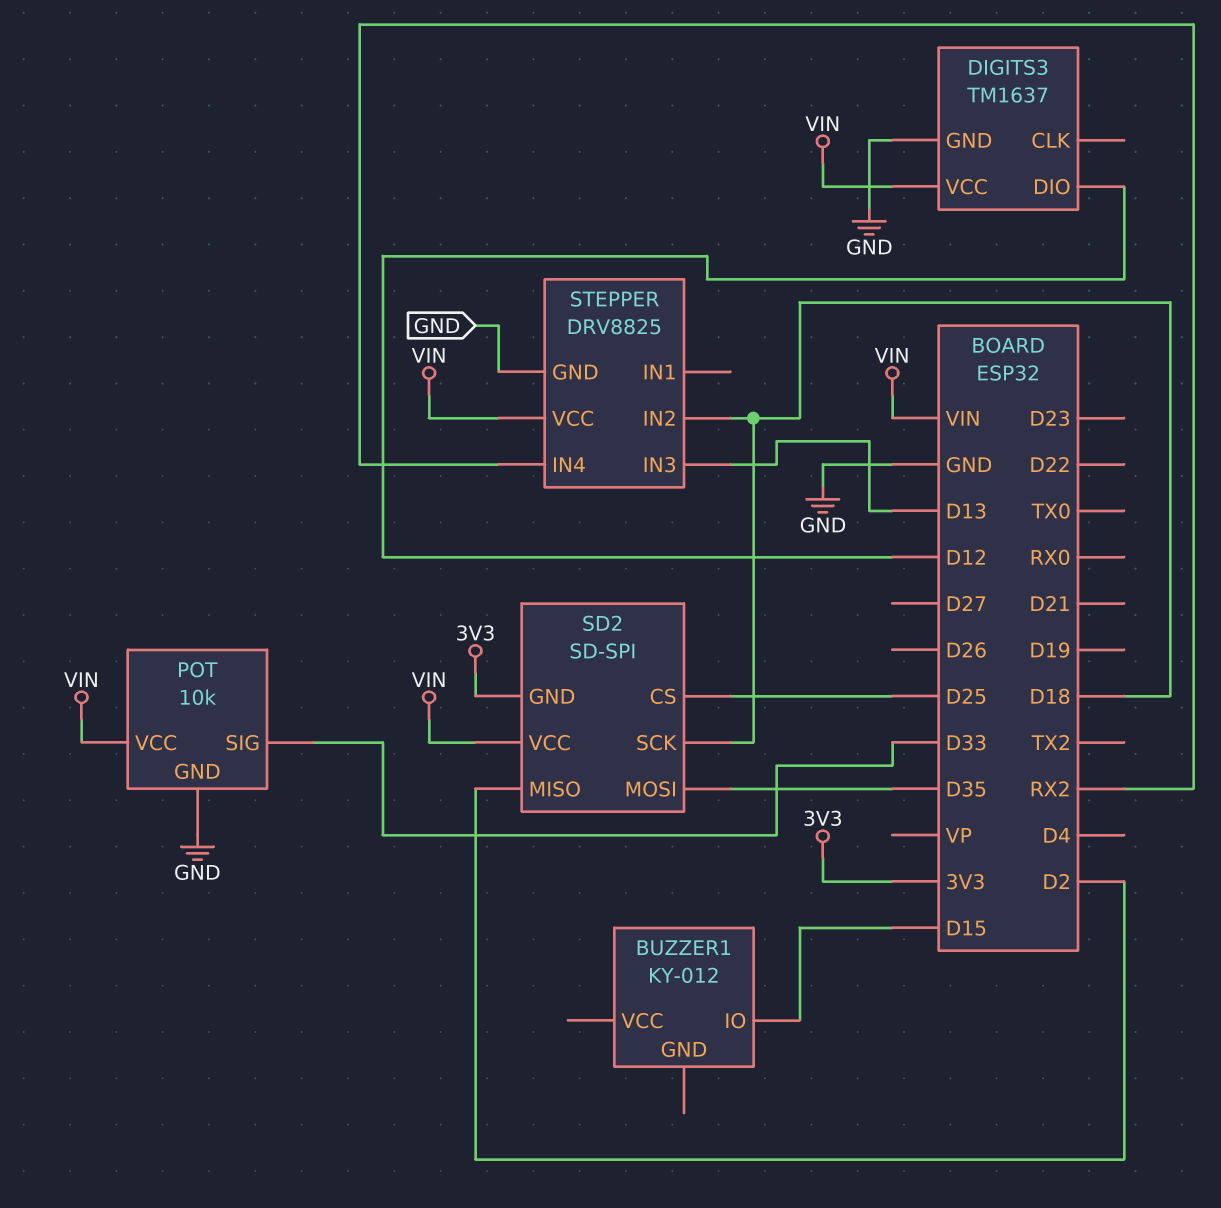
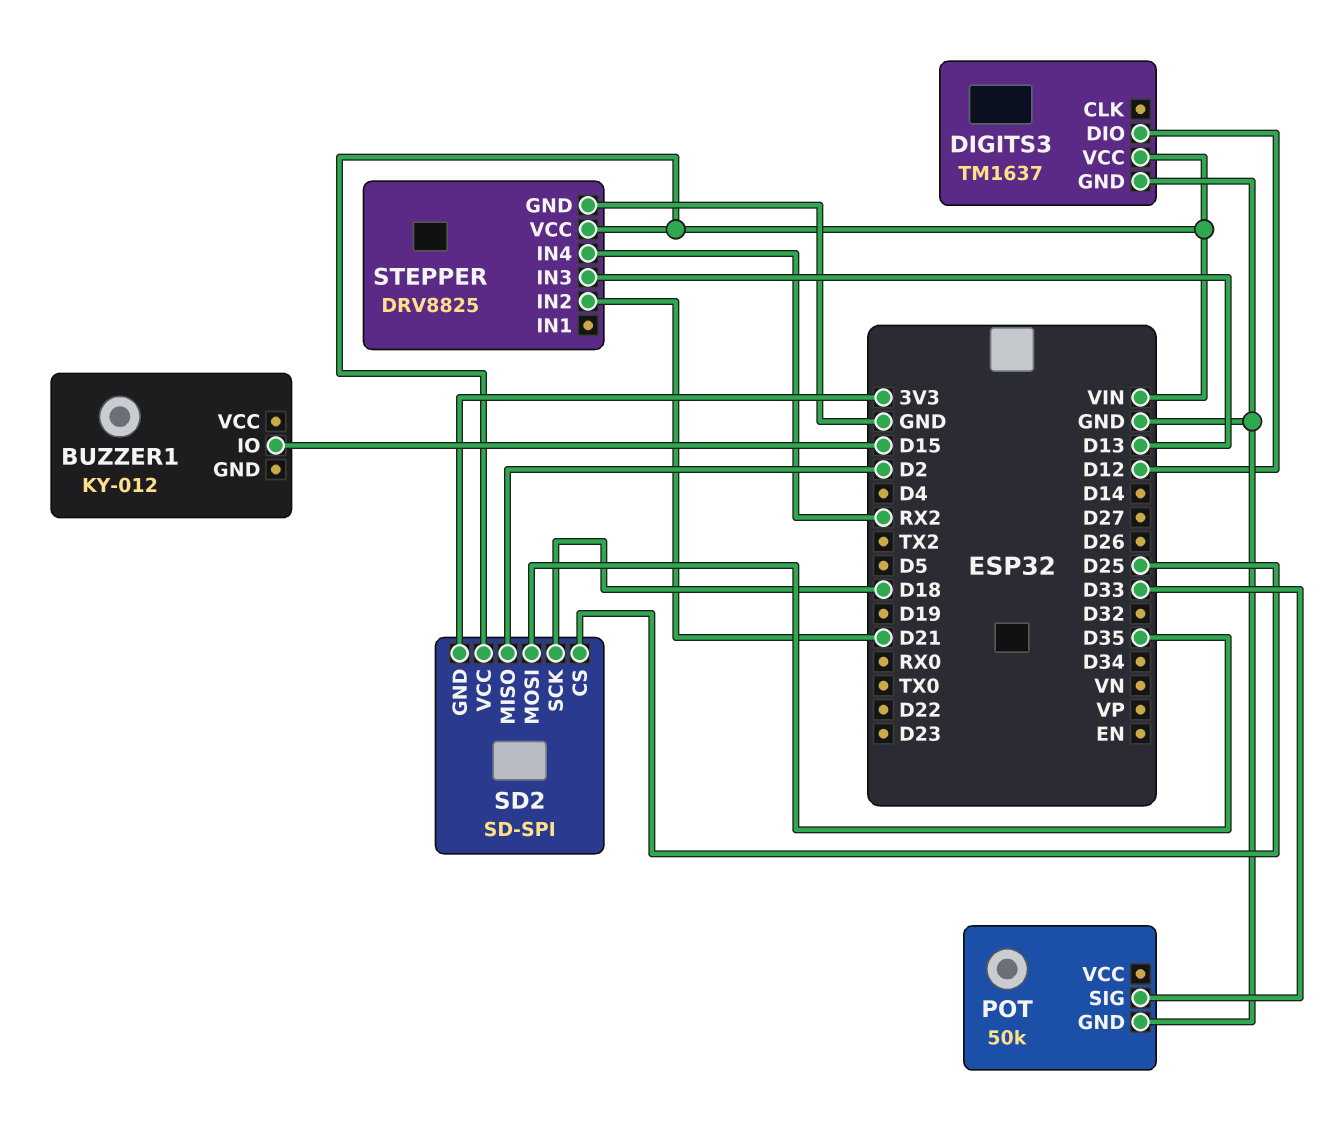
POT: 10k -> 50k
POT pin VCC: VIN -> none
STEPPER pin IN2: D18 -> D21

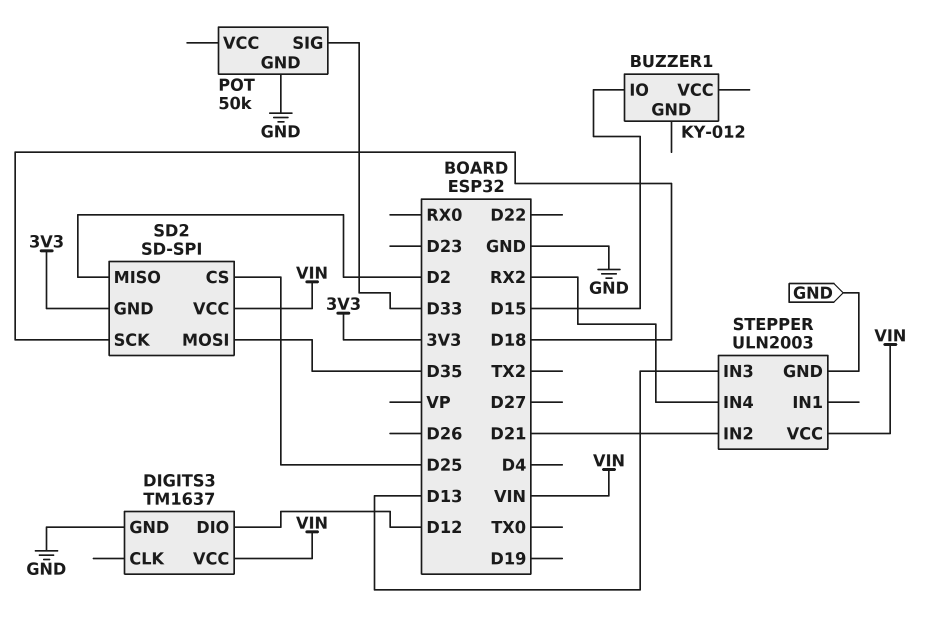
STEPPER: DRV8825 -> ULN2003

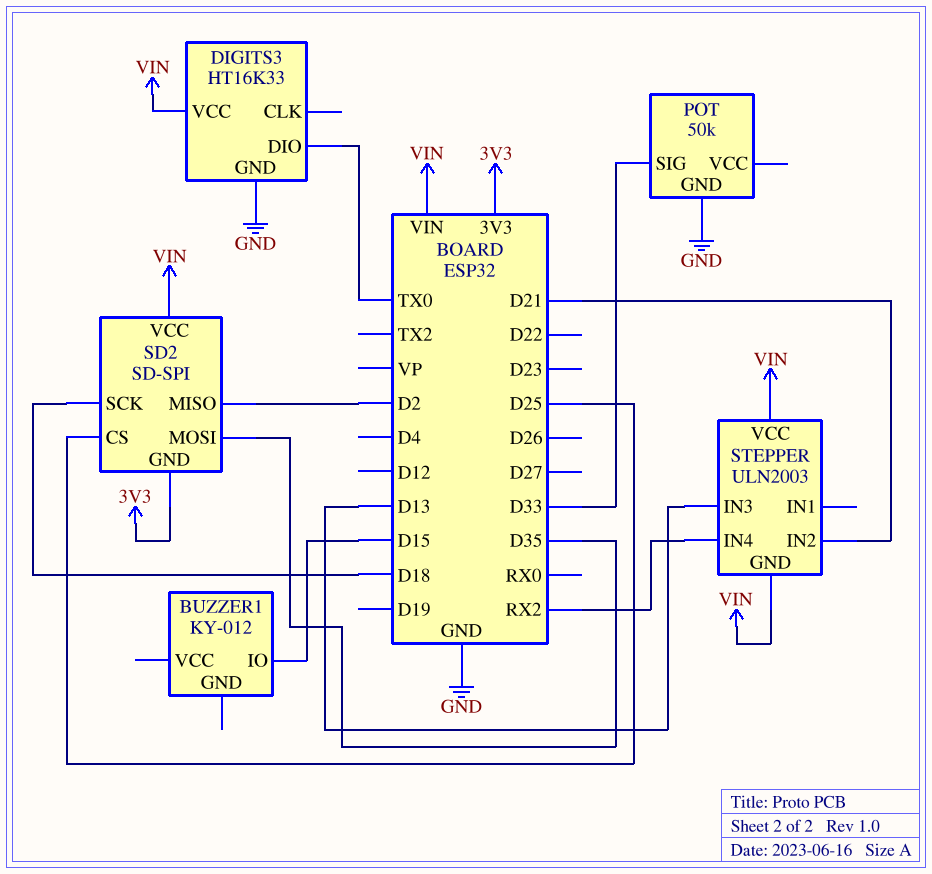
DIGITS3: TM1637 -> HT16K33
DIGITS3 pin DIO: D12 -> TX0
STEPPER pin GND: GND -> VIN

